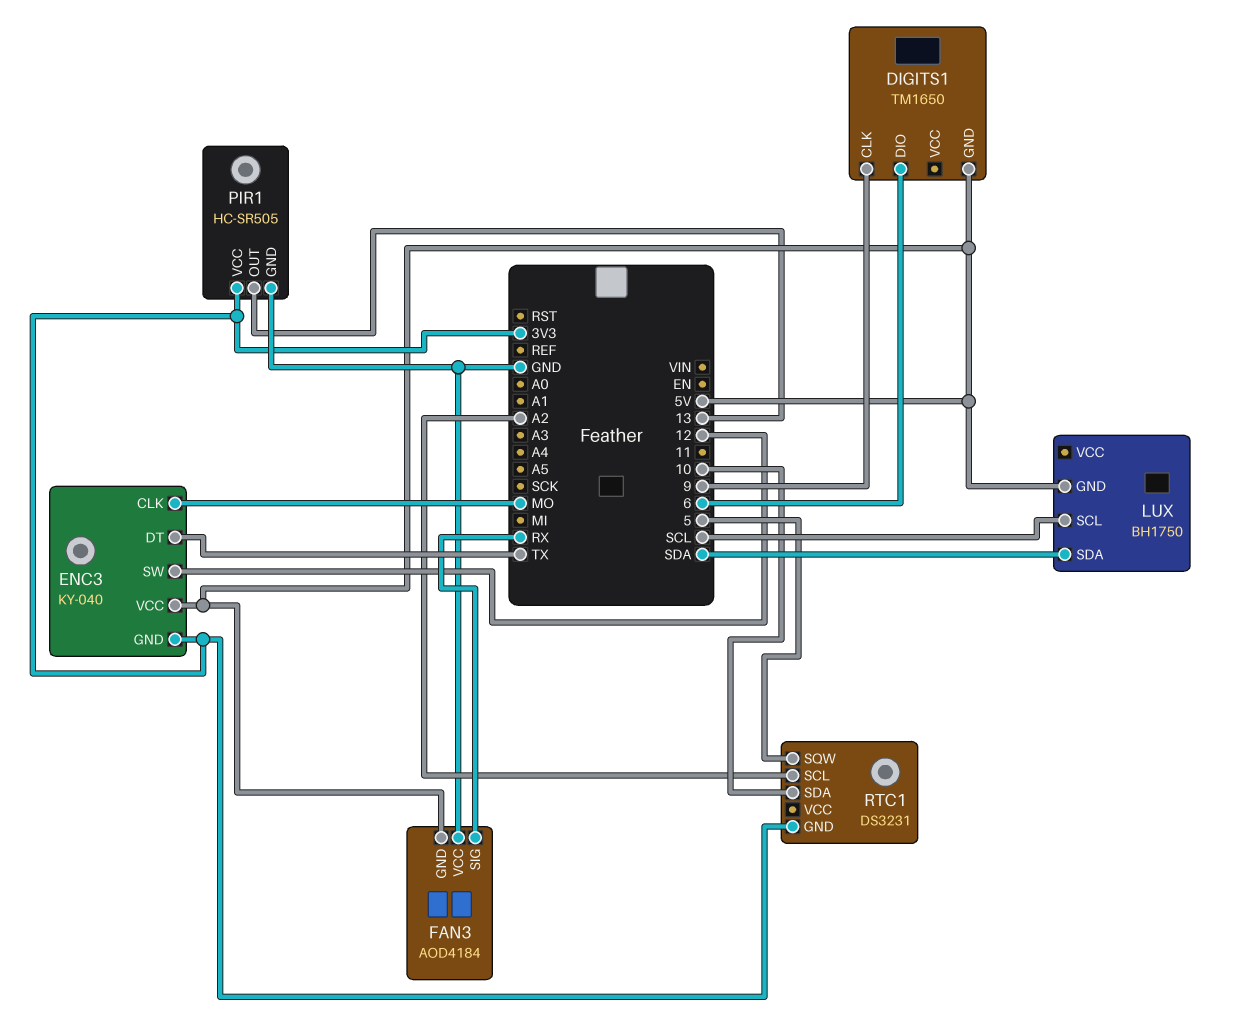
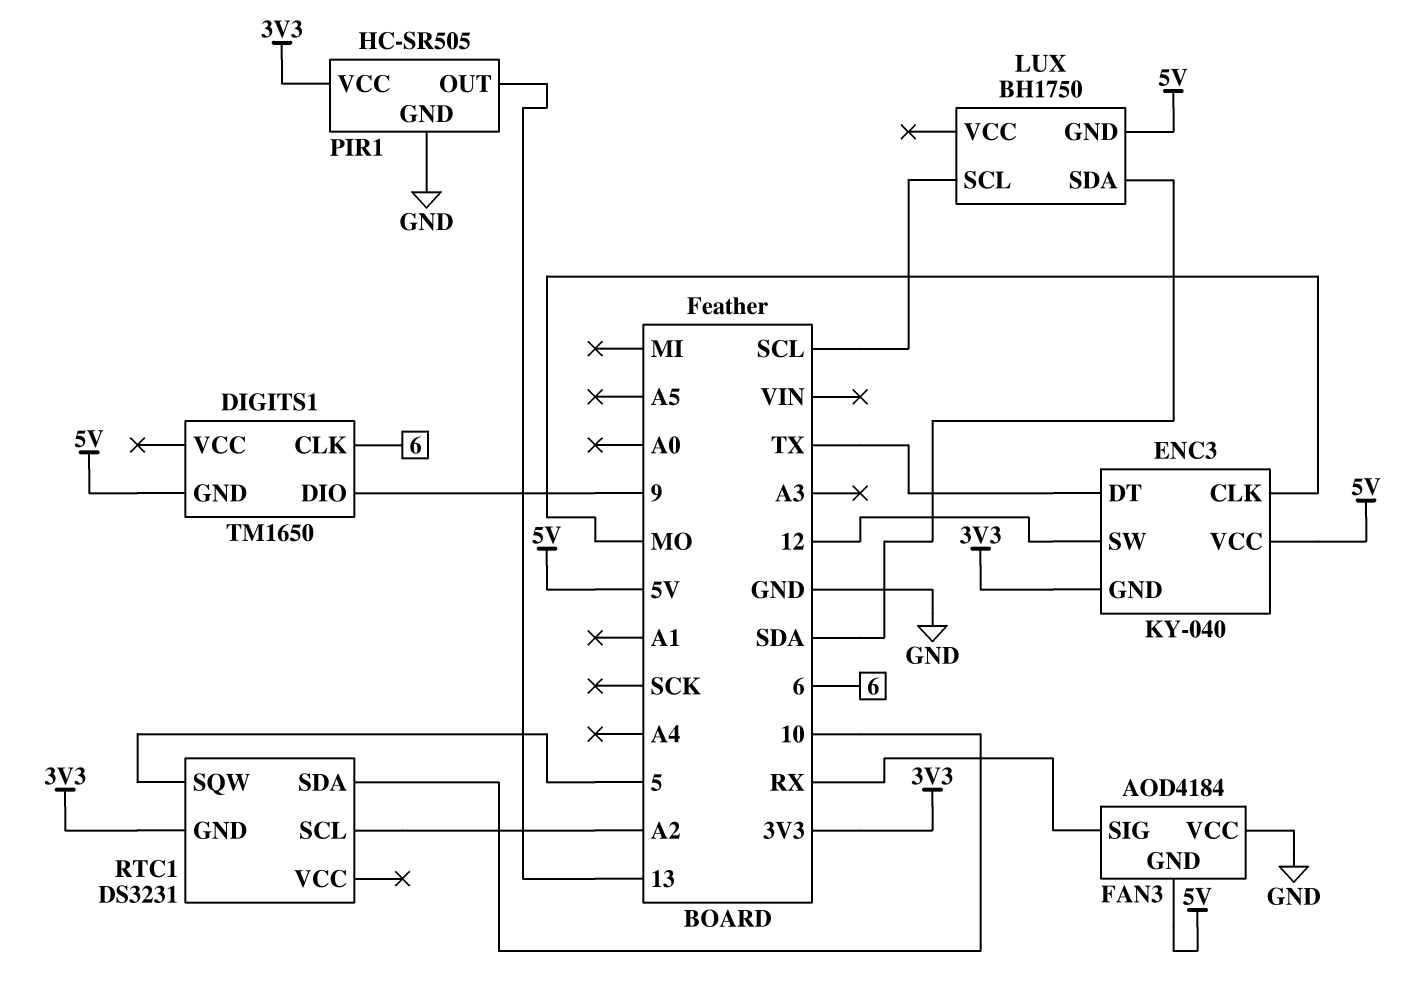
DIGITS1 pin CLK: 9 -> 6
DIGITS1 pin DIO: 6 -> 9

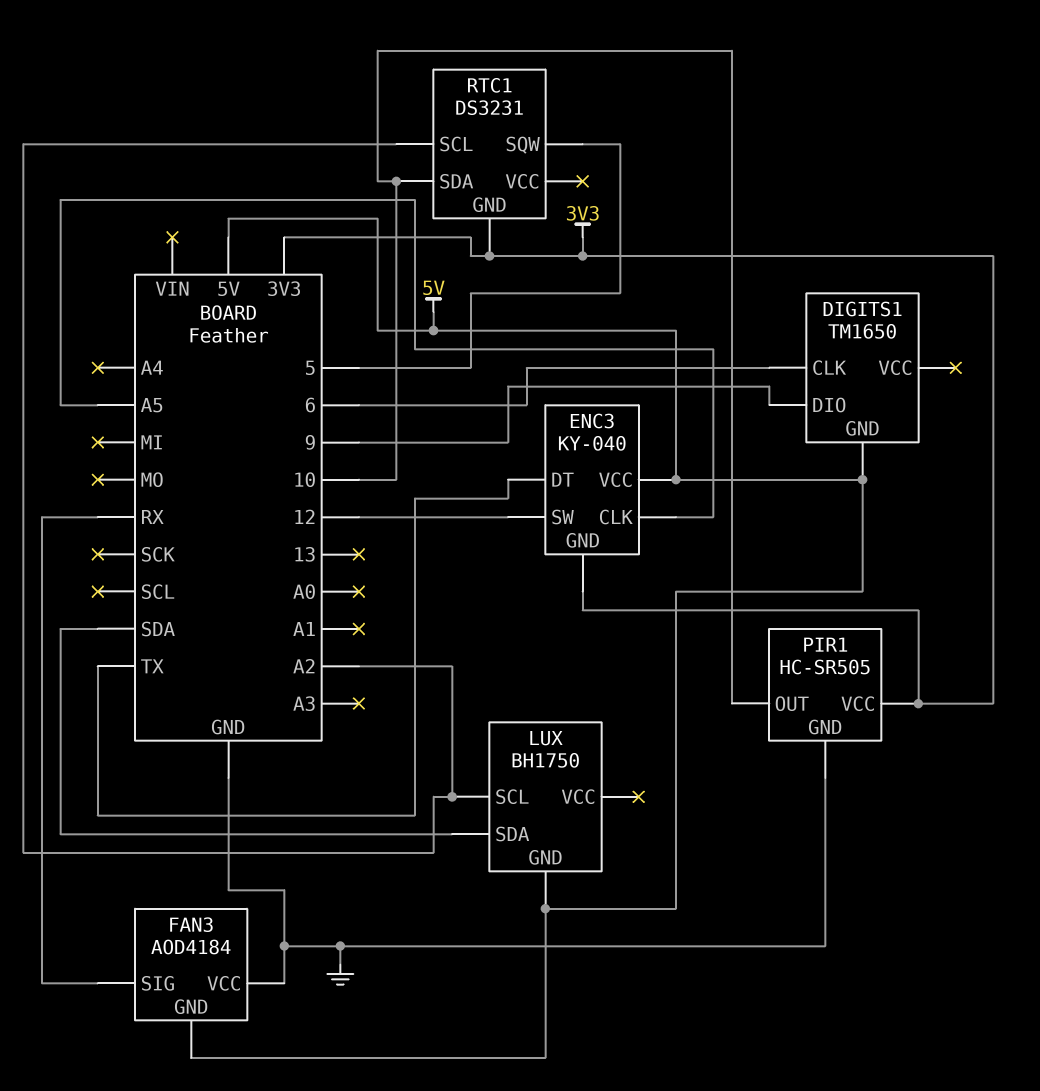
ENC3 pin CLK: MO -> A5
LUX pin SCL: SCL -> A2
PIR1 pin OUT: 13 -> 10

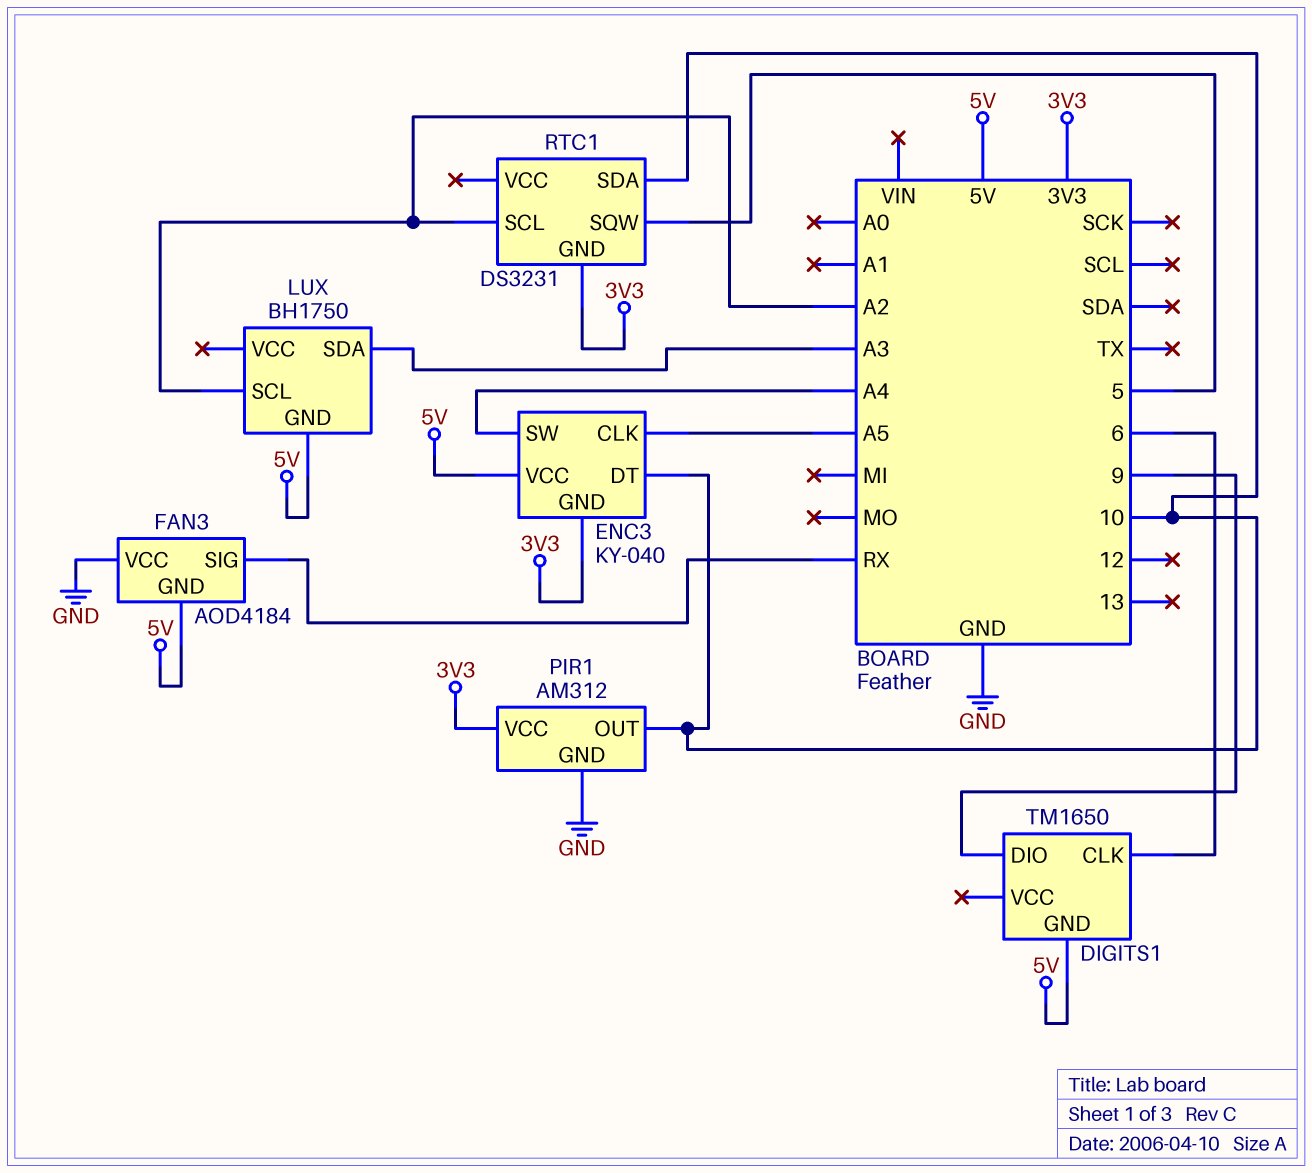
ENC3 pin DT: TX -> 10
ENC3 pin SW: 12 -> A4
LUX pin SDA: SDA -> A3
PIR1: HC-SR505 -> AM312

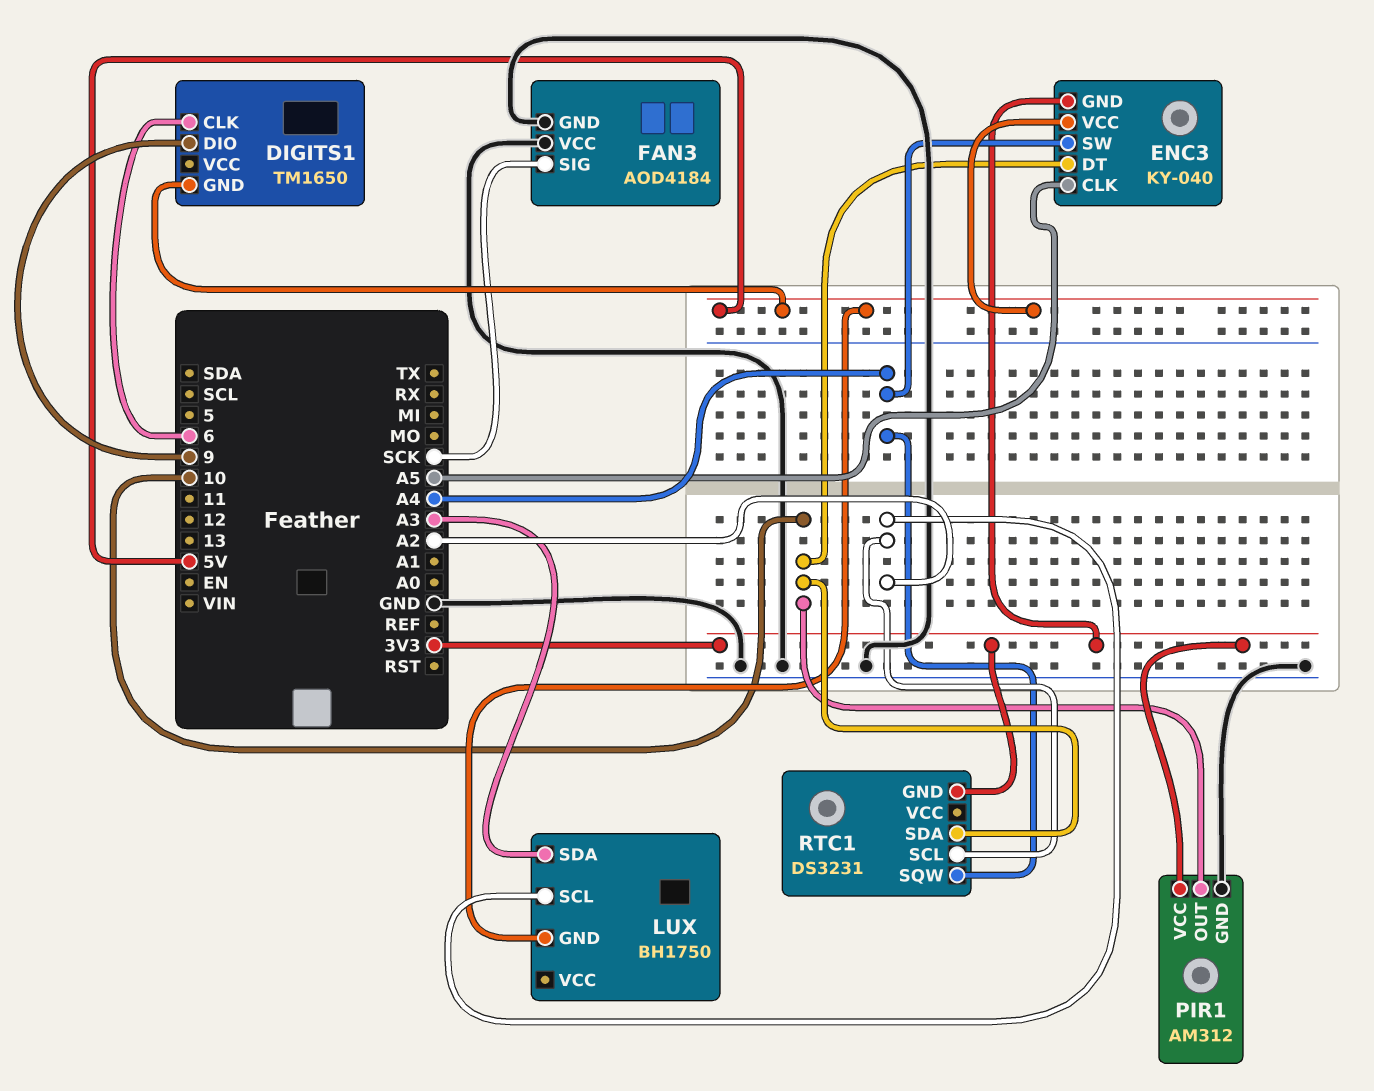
FAN3 pin GND: 5V -> GND
FAN3 pin SIG: RX -> SCK
RTC1 pin SQW: 5 -> A4

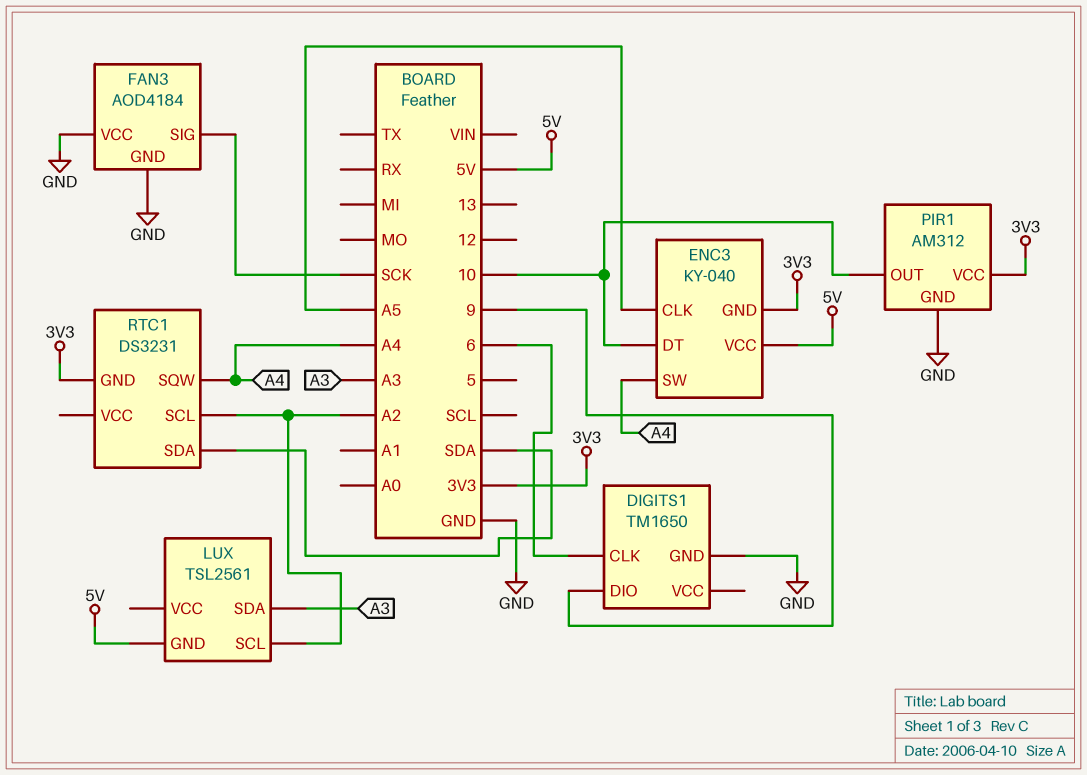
DIGITS1 pin GND: 5V -> GND
LUX: BH1750 -> TSL2561
RTC1 pin SDA: 10 -> SDA

